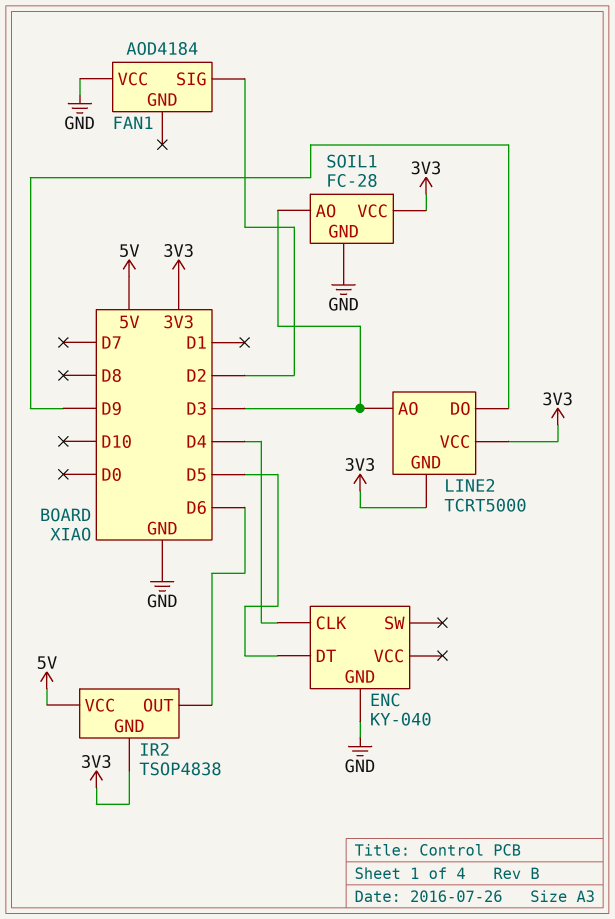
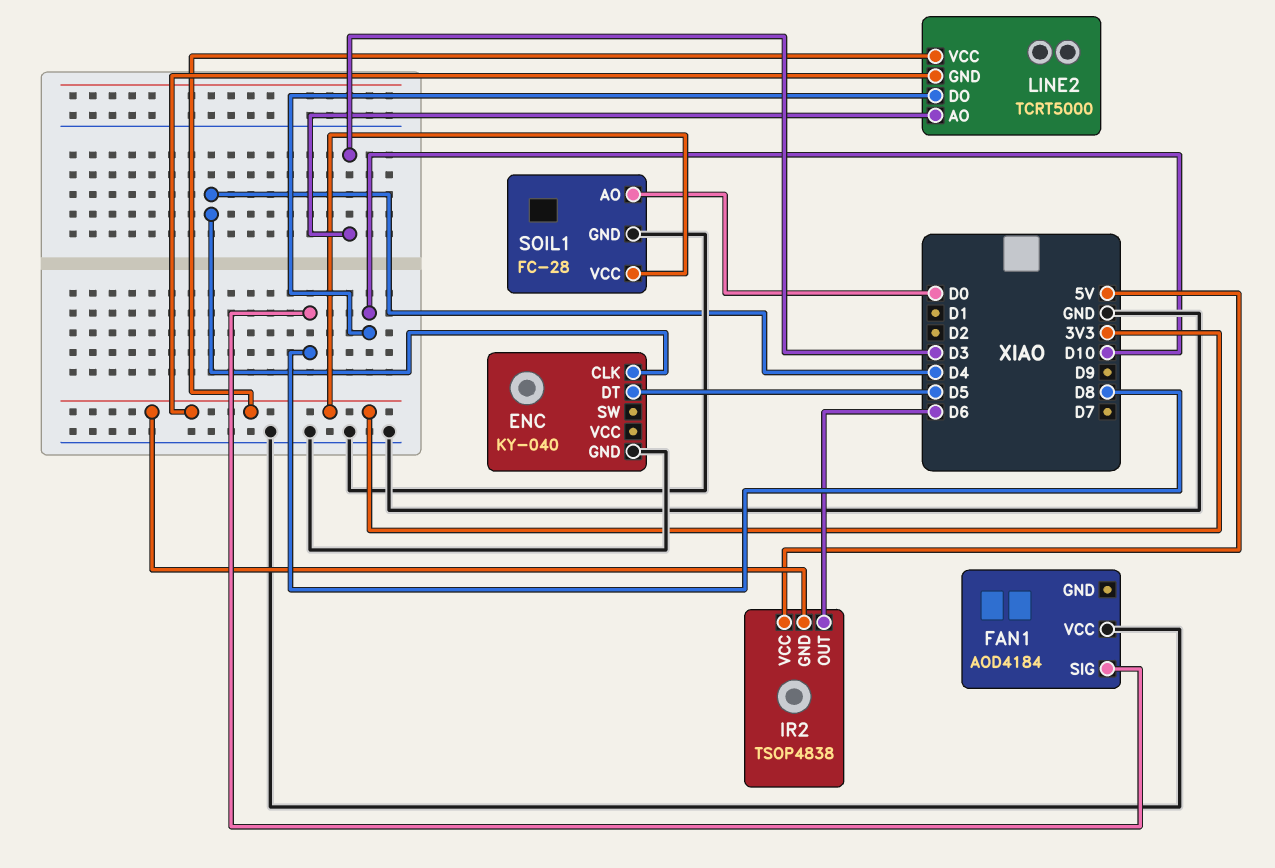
FAN1 pin SIG: D2 -> D8
LINE2 pin DO: D9 -> D10
SOIL1 pin AO: D3 -> D0

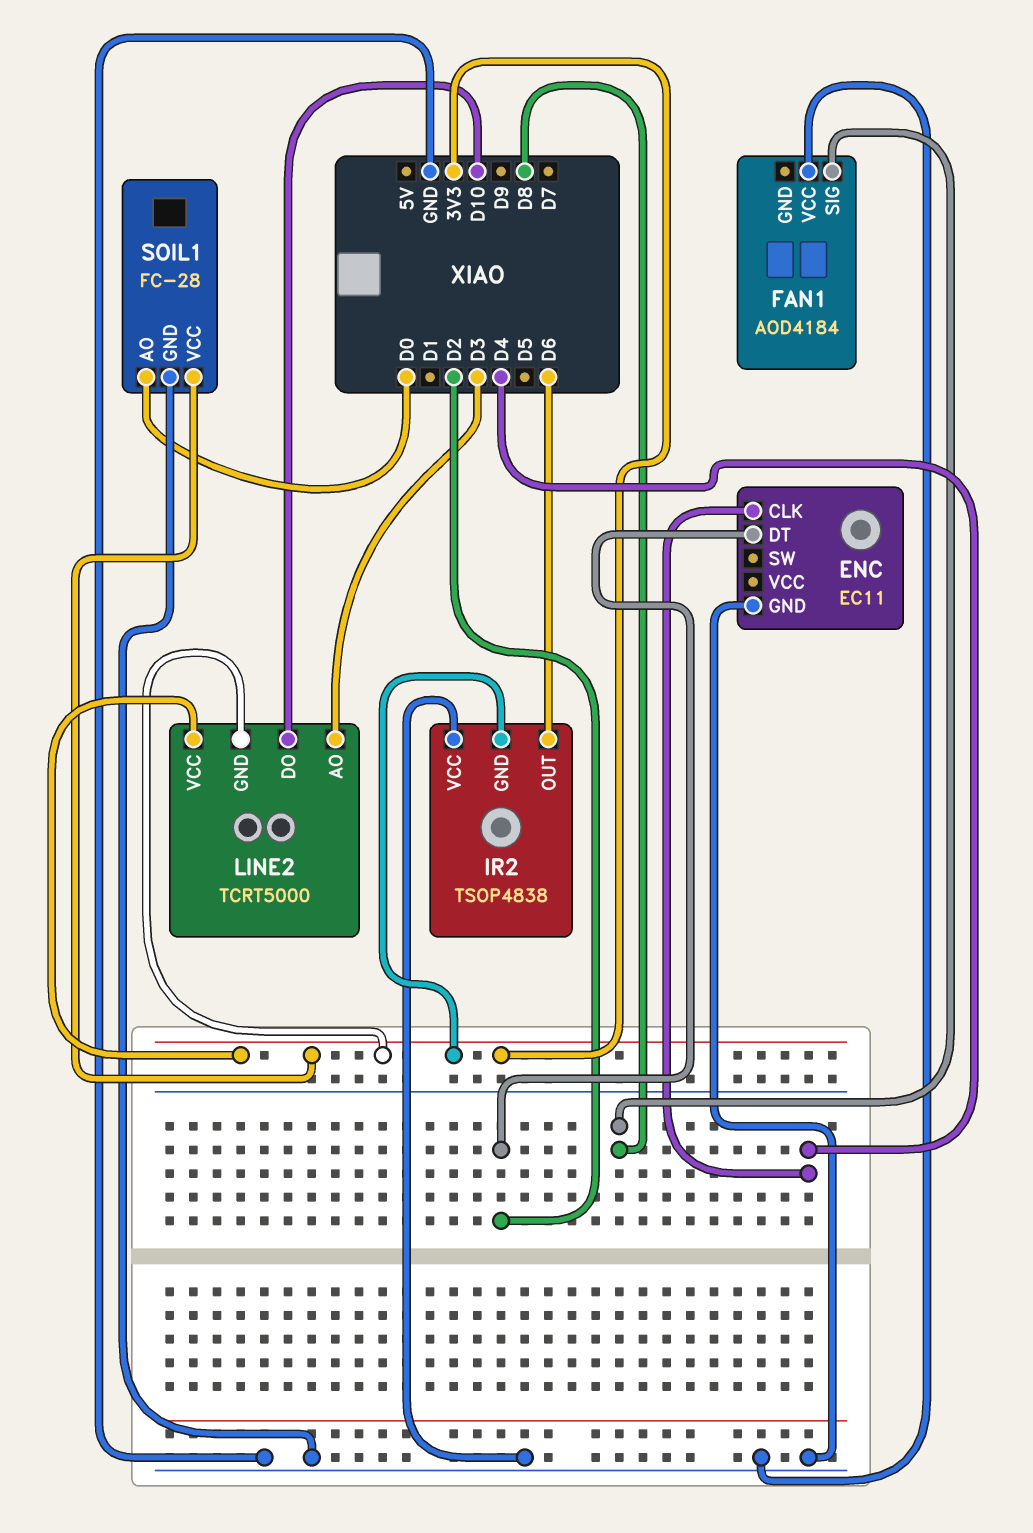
ENC: KY-040 -> EC11
ENC pin DT: D5 -> D2
IR2 pin VCC: 5V -> GND

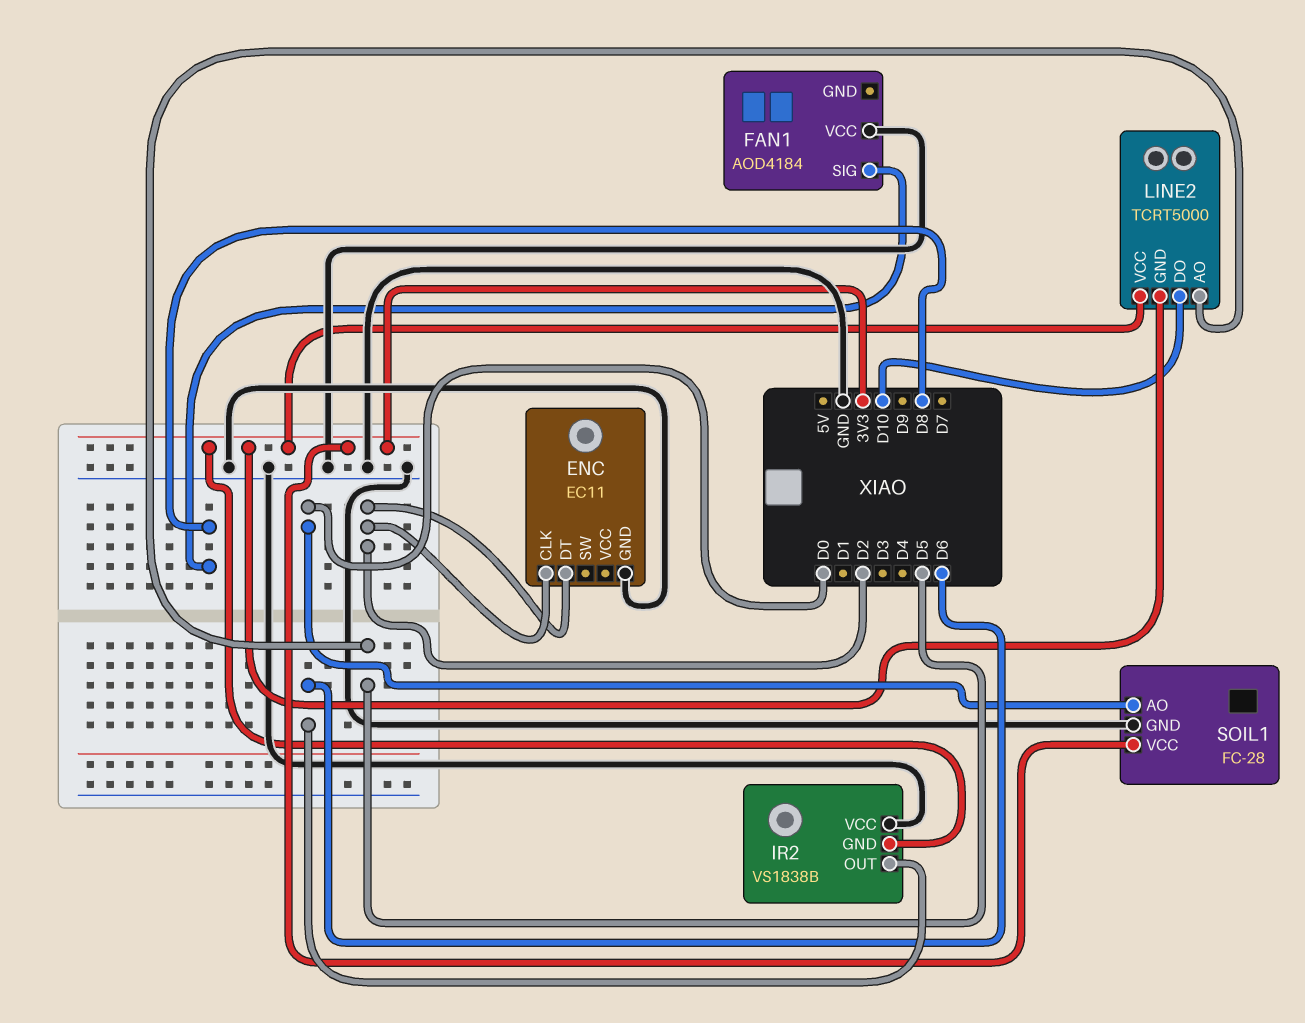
ENC pin CLK: D4 -> D2
IR2: TSOP4838 -> VS1838B
LINE2 pin AO: D3 -> D5

